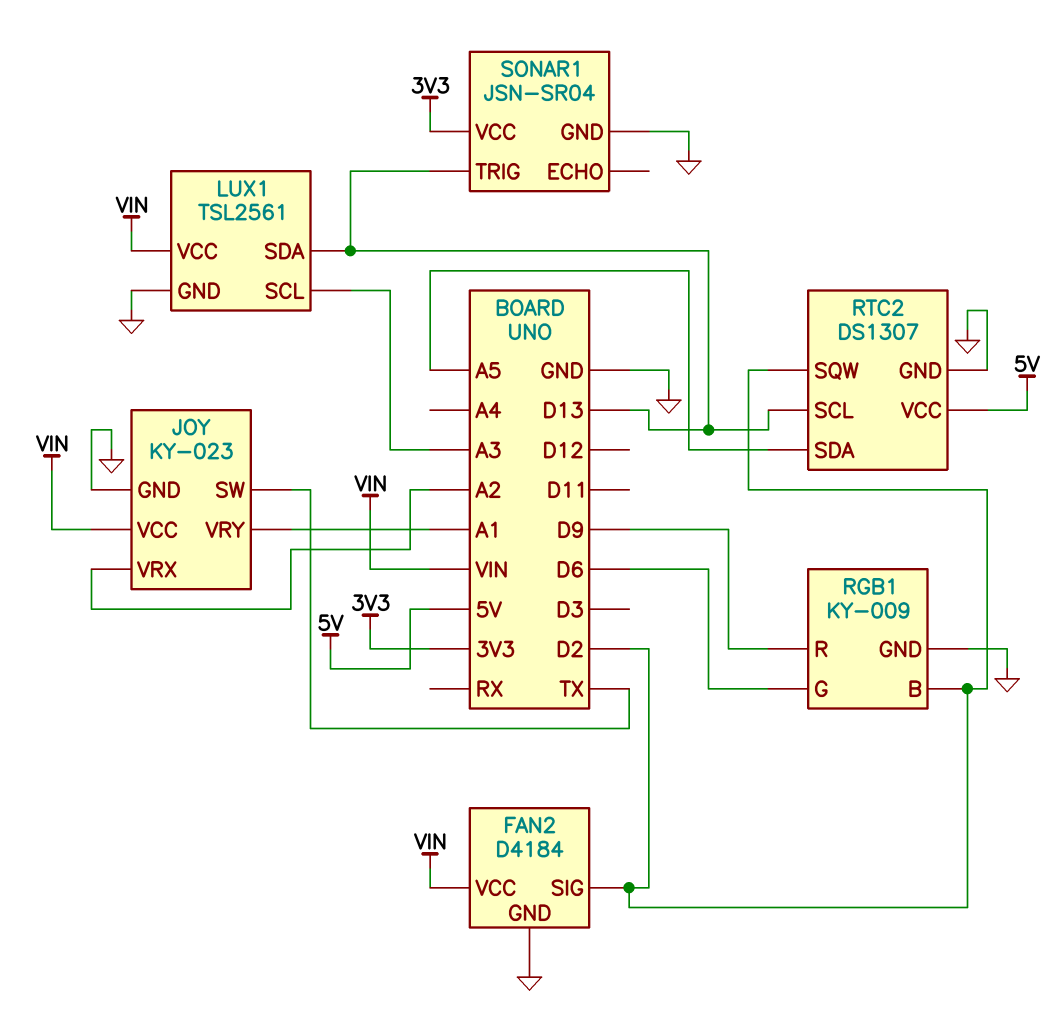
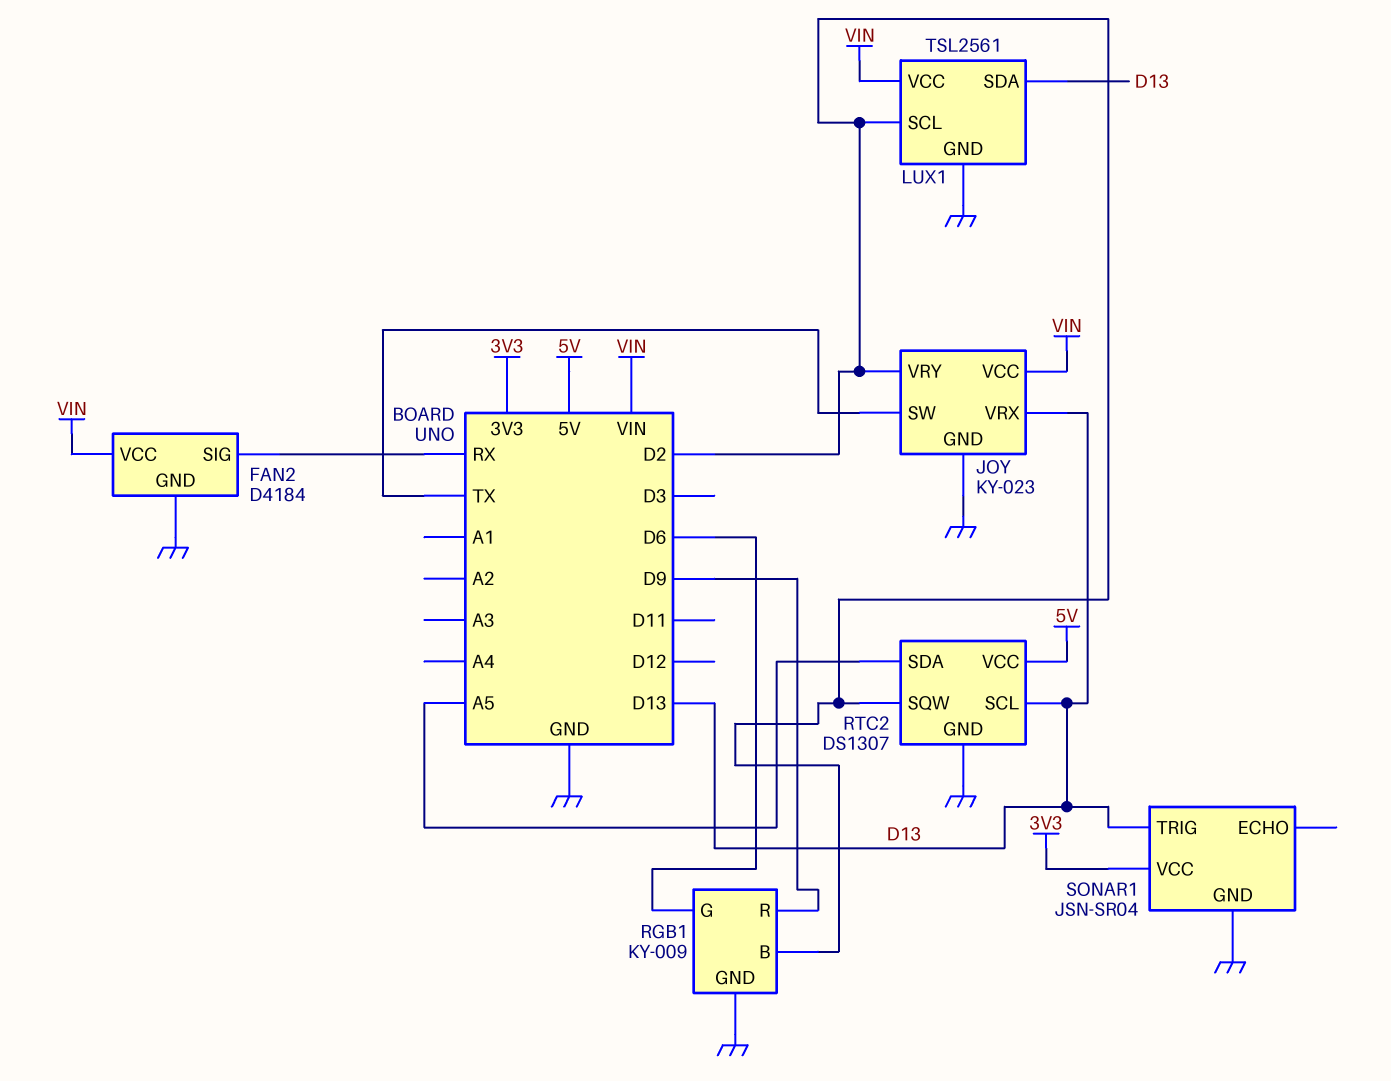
FAN2 pin SIG: D2 -> RX
JOY pin VRX: A2 -> D13
JOY pin VRY: A1 -> D2
LUX1 pin SCL: A3 -> D2

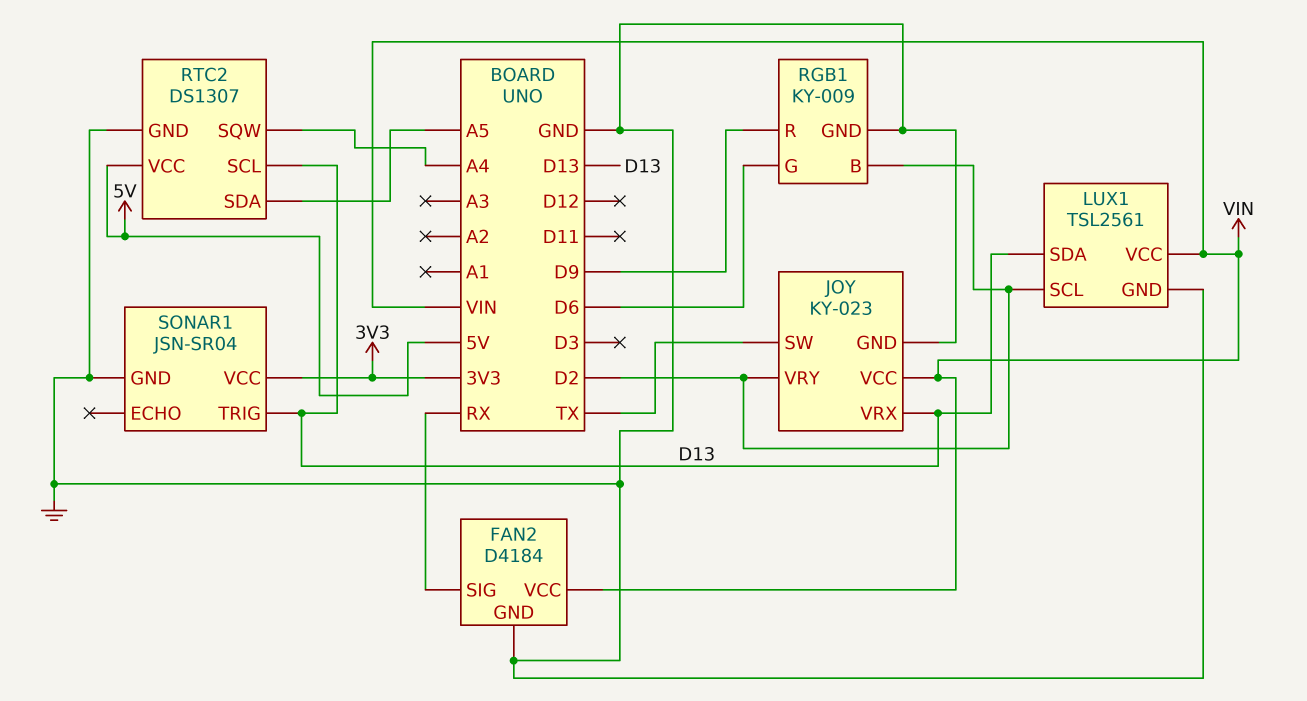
RTC2 pin SQW: D2 -> A4

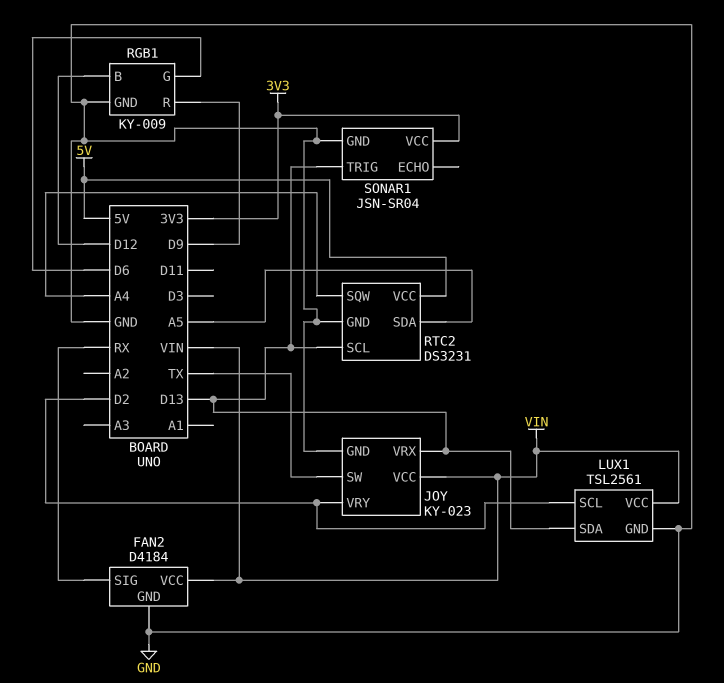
RGB1 pin B: D2 -> D12
RTC2: DS1307 -> DS3231

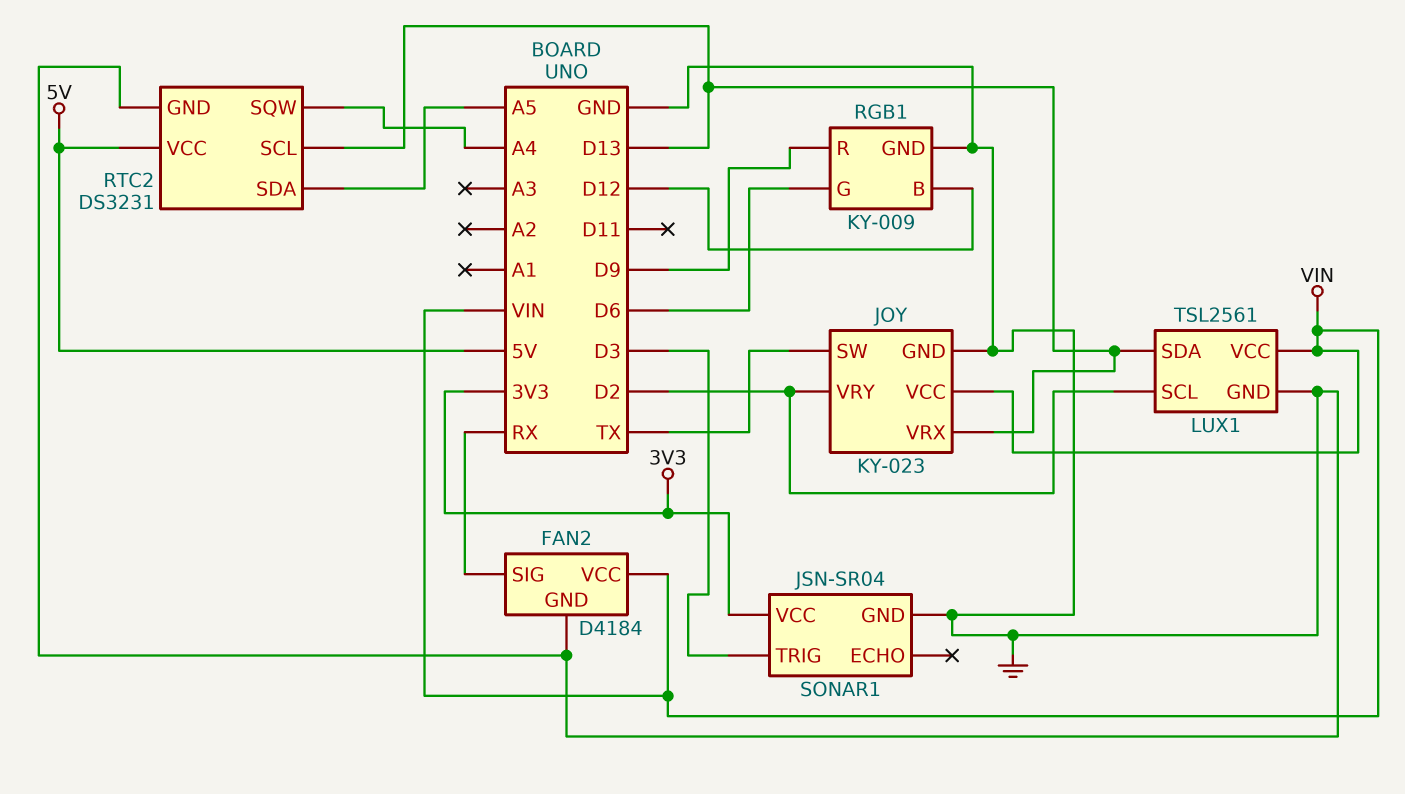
SONAR1 pin TRIG: D13 -> D3

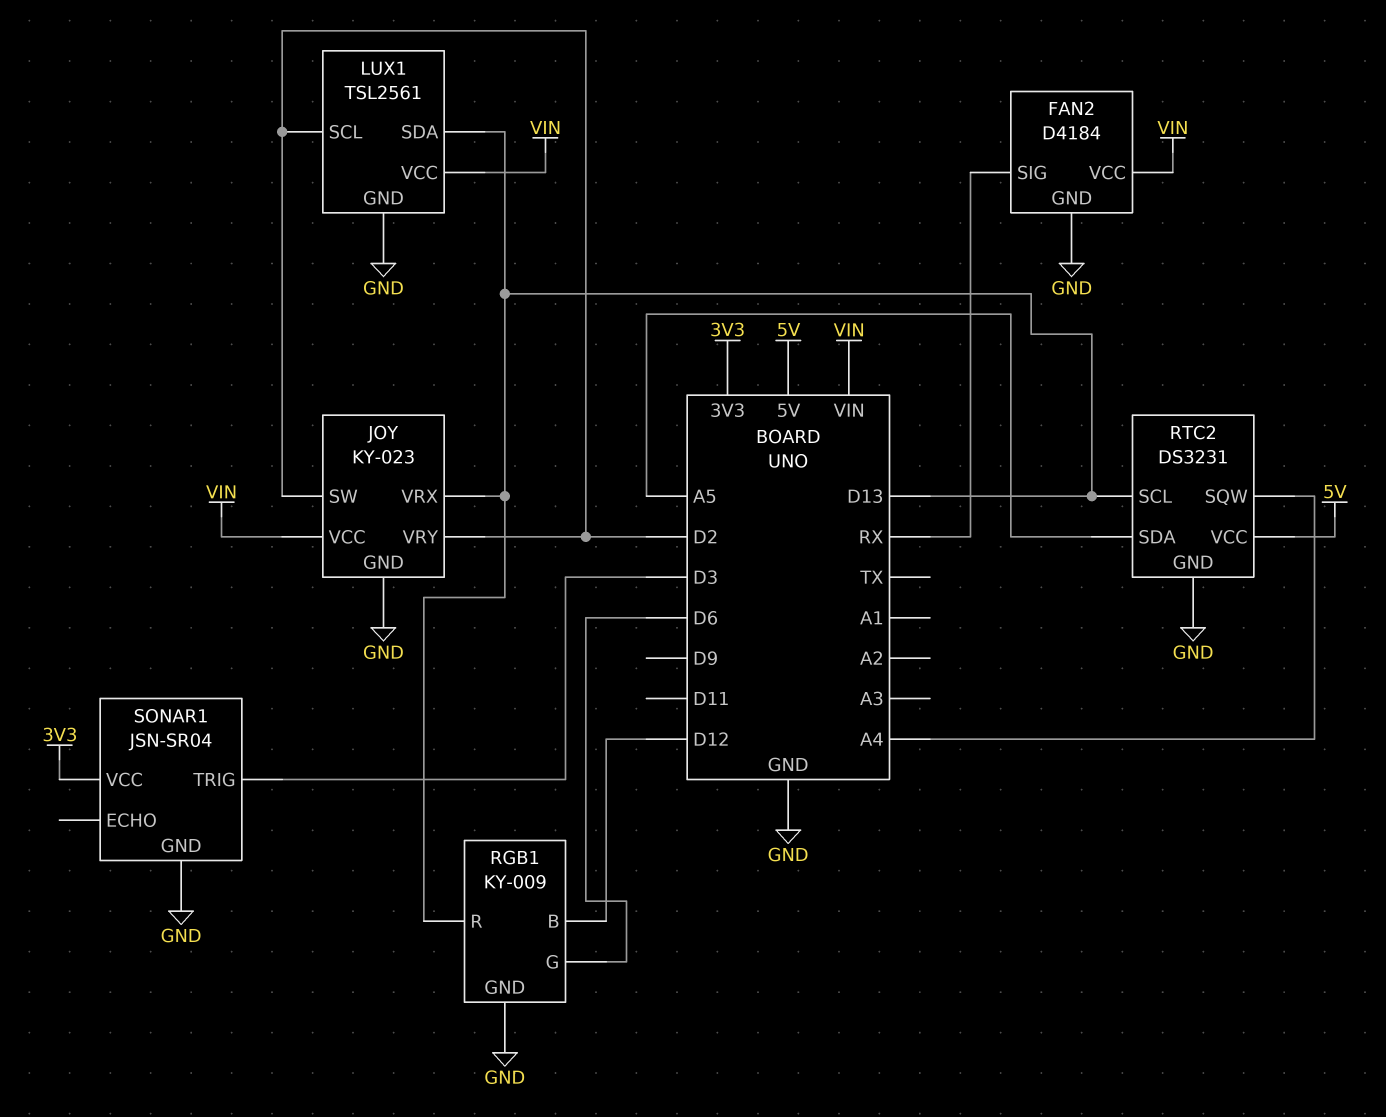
JOY pin SW: TX -> D2
RGB1 pin R: D9 -> D13

